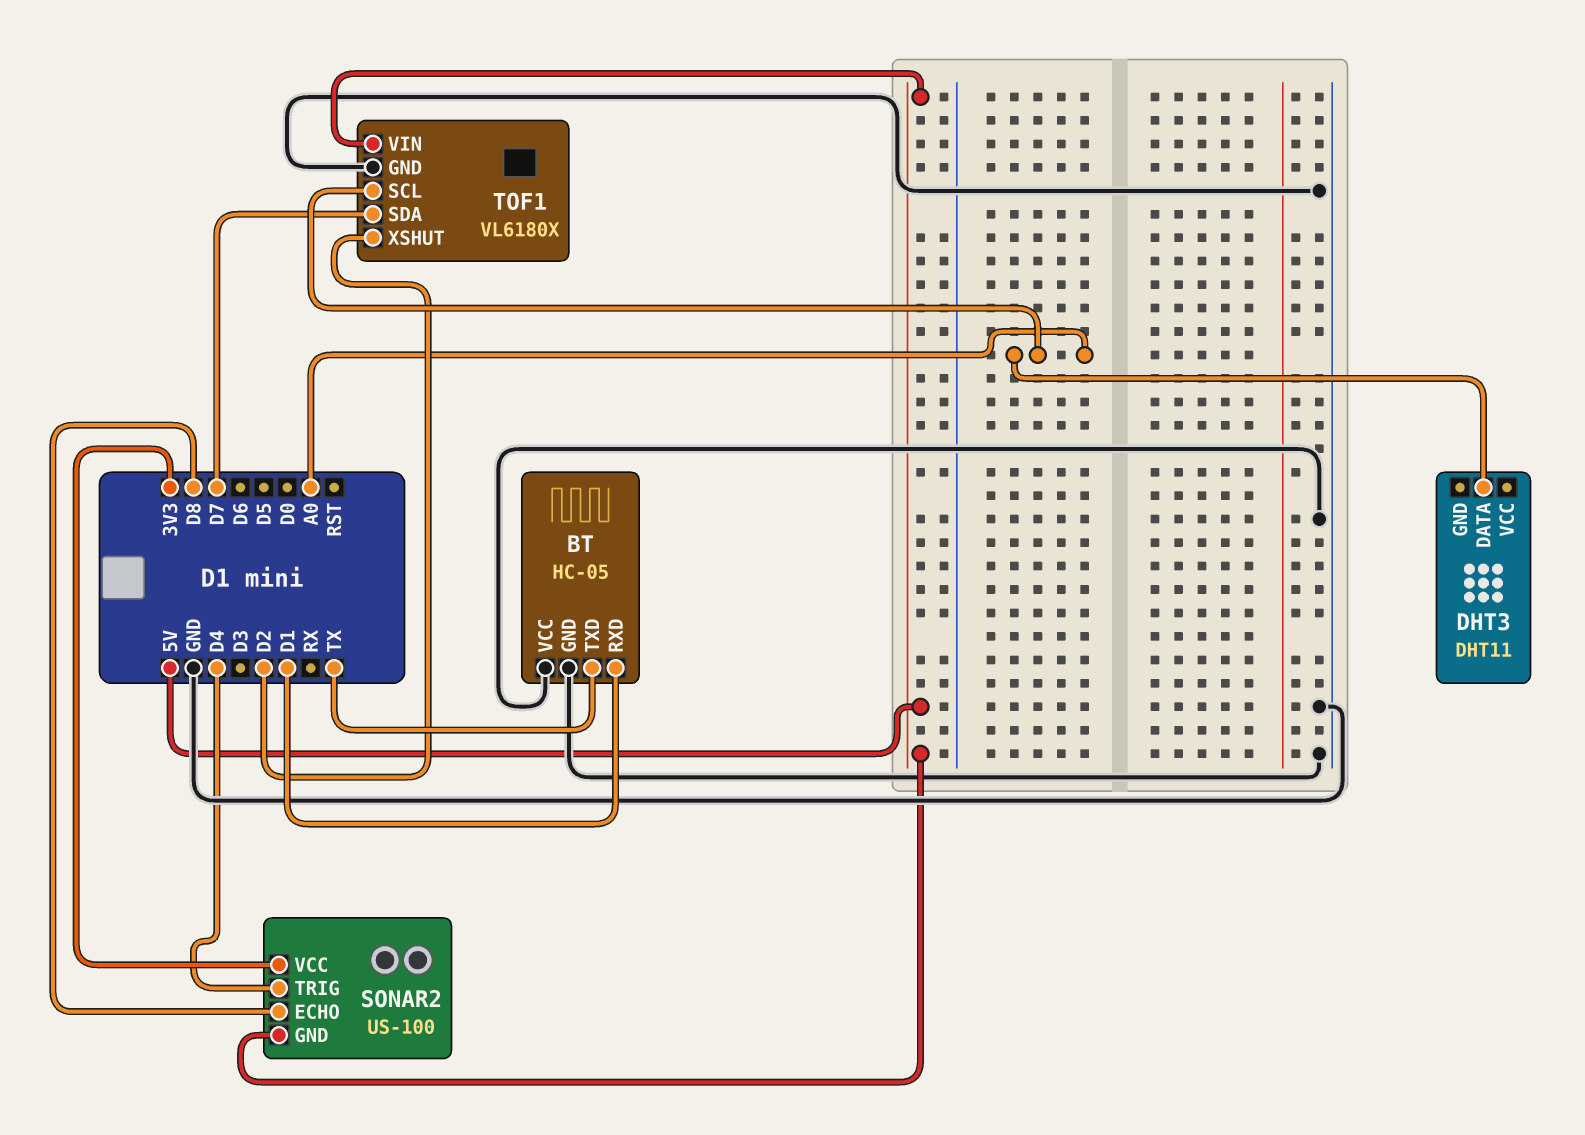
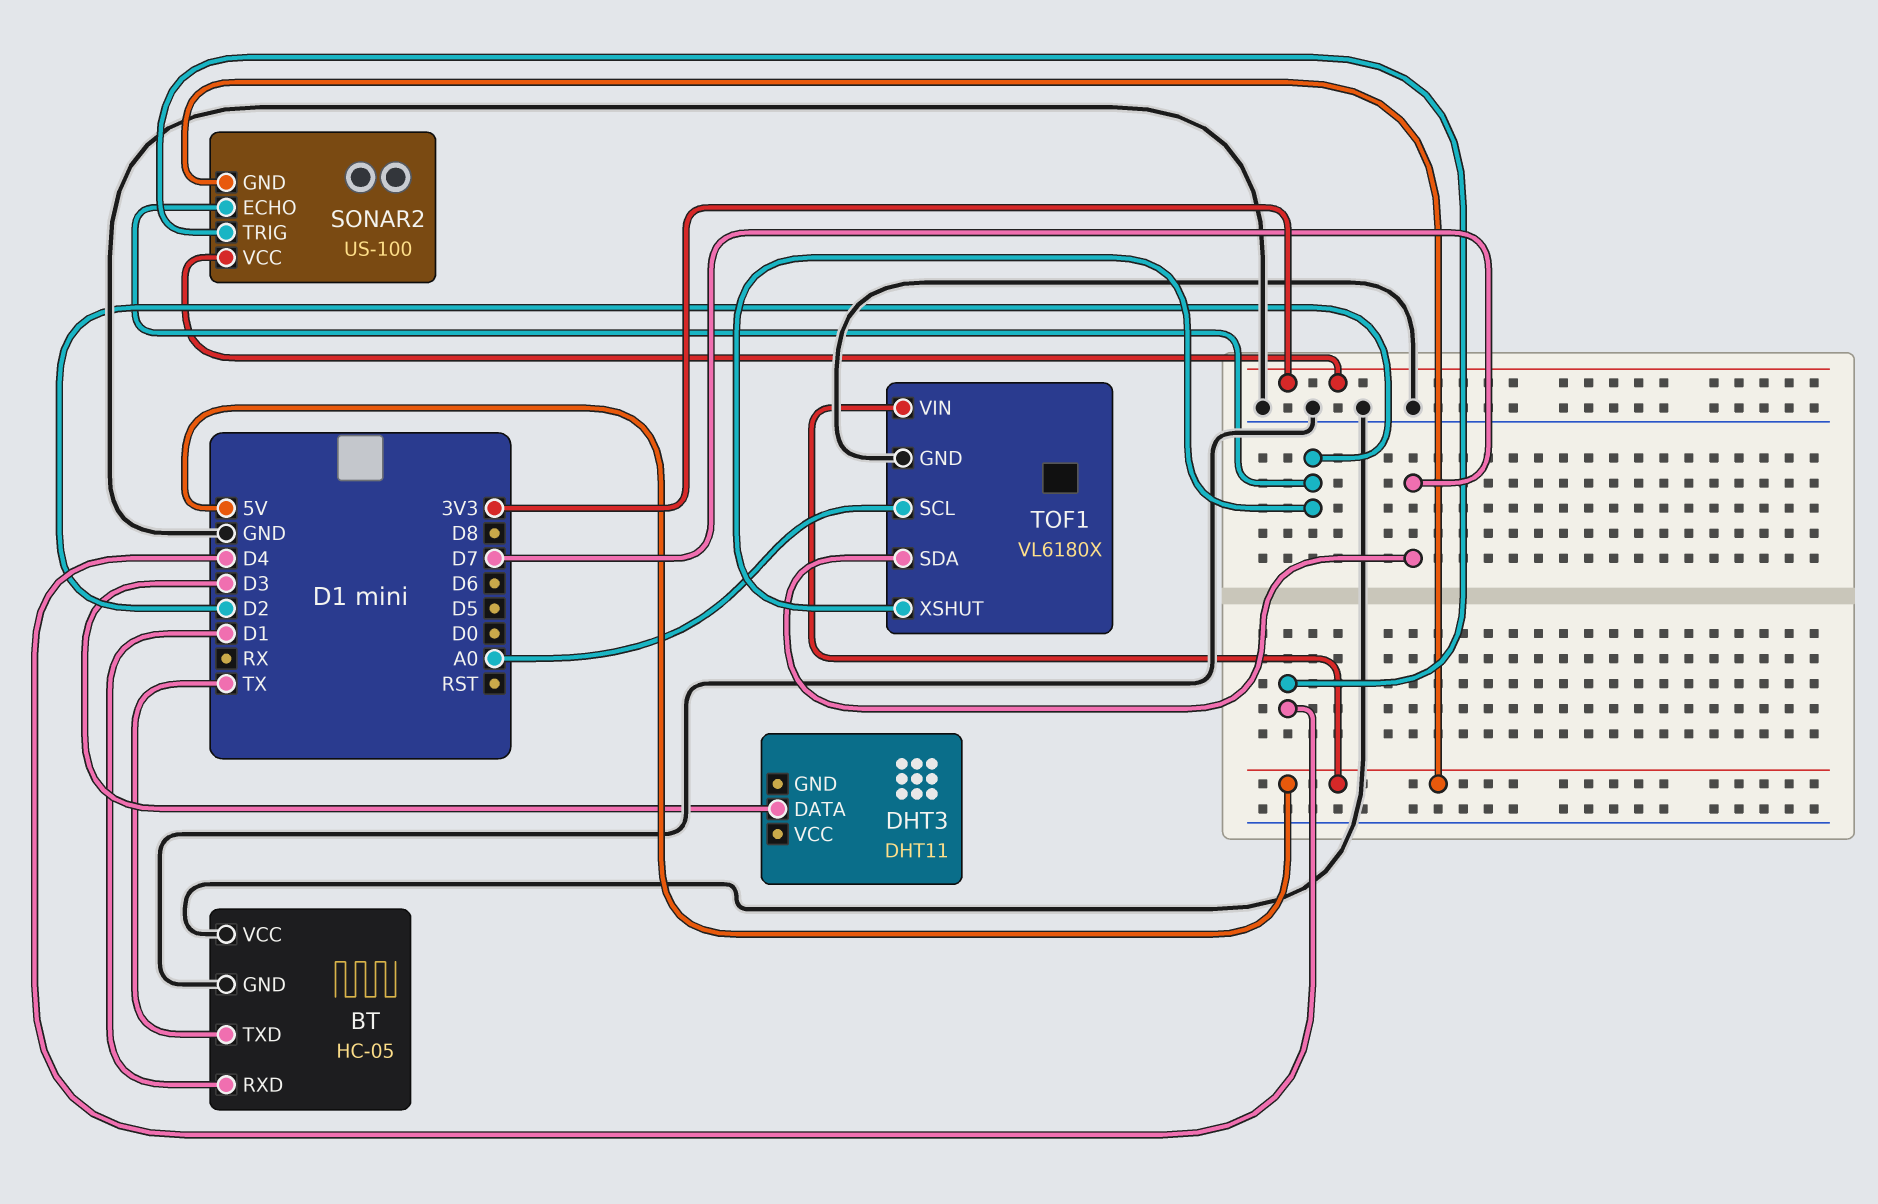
DHT3 pin DATA: A0 -> D3
SONAR2 pin ECHO: D8 -> D2

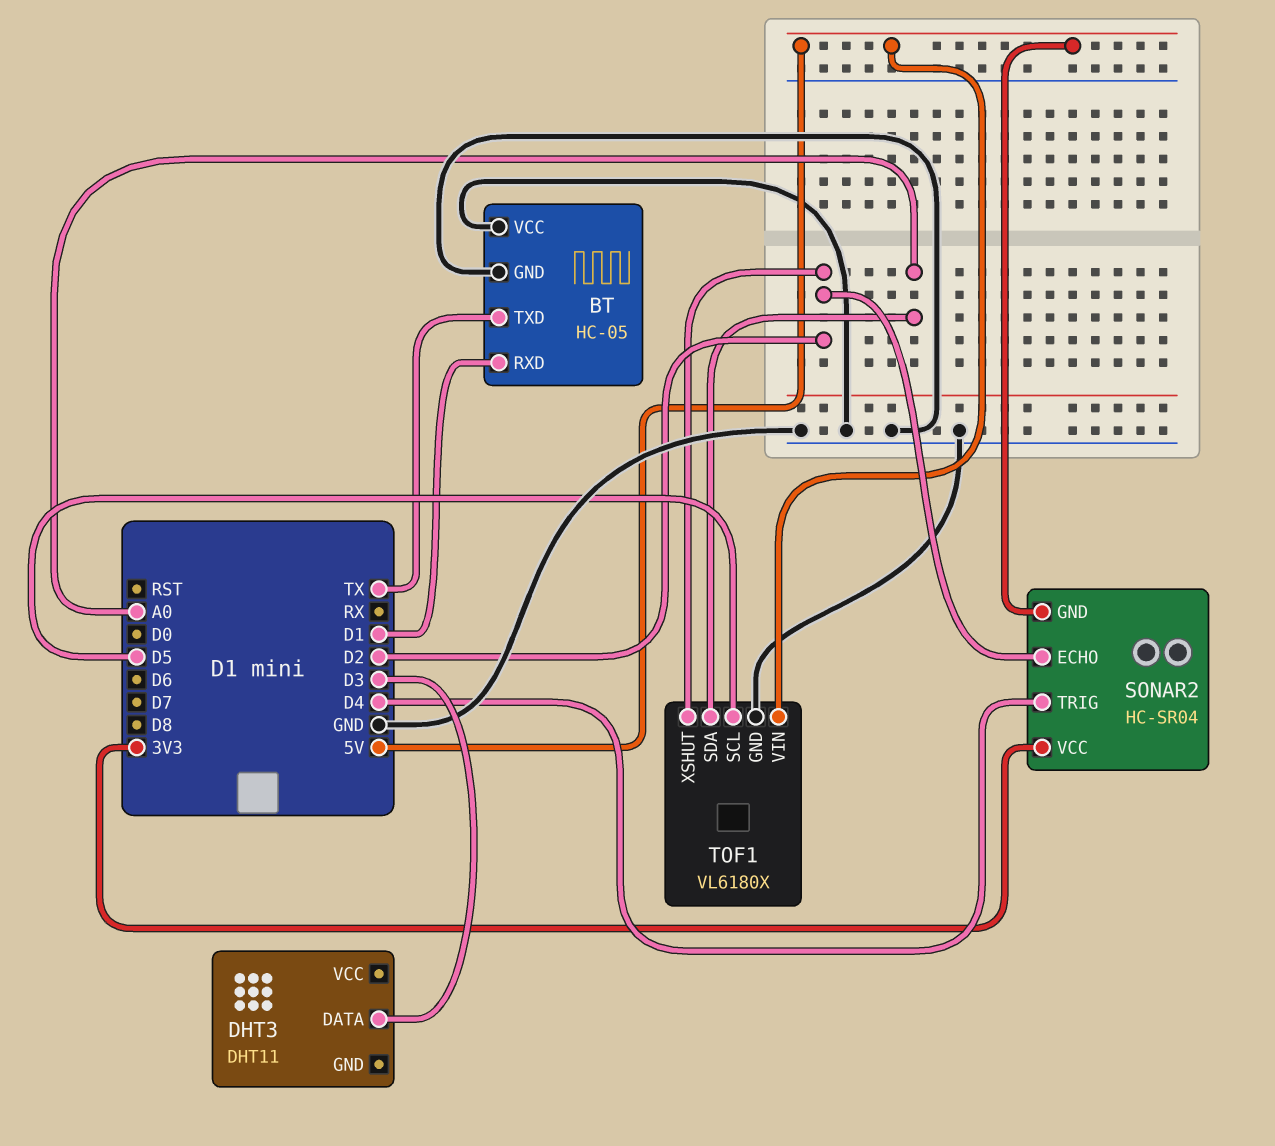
SONAR2: US-100 -> HC-SR04
TOF1 pin SCL: A0 -> D5
TOF1 pin SDA: D7 -> A0

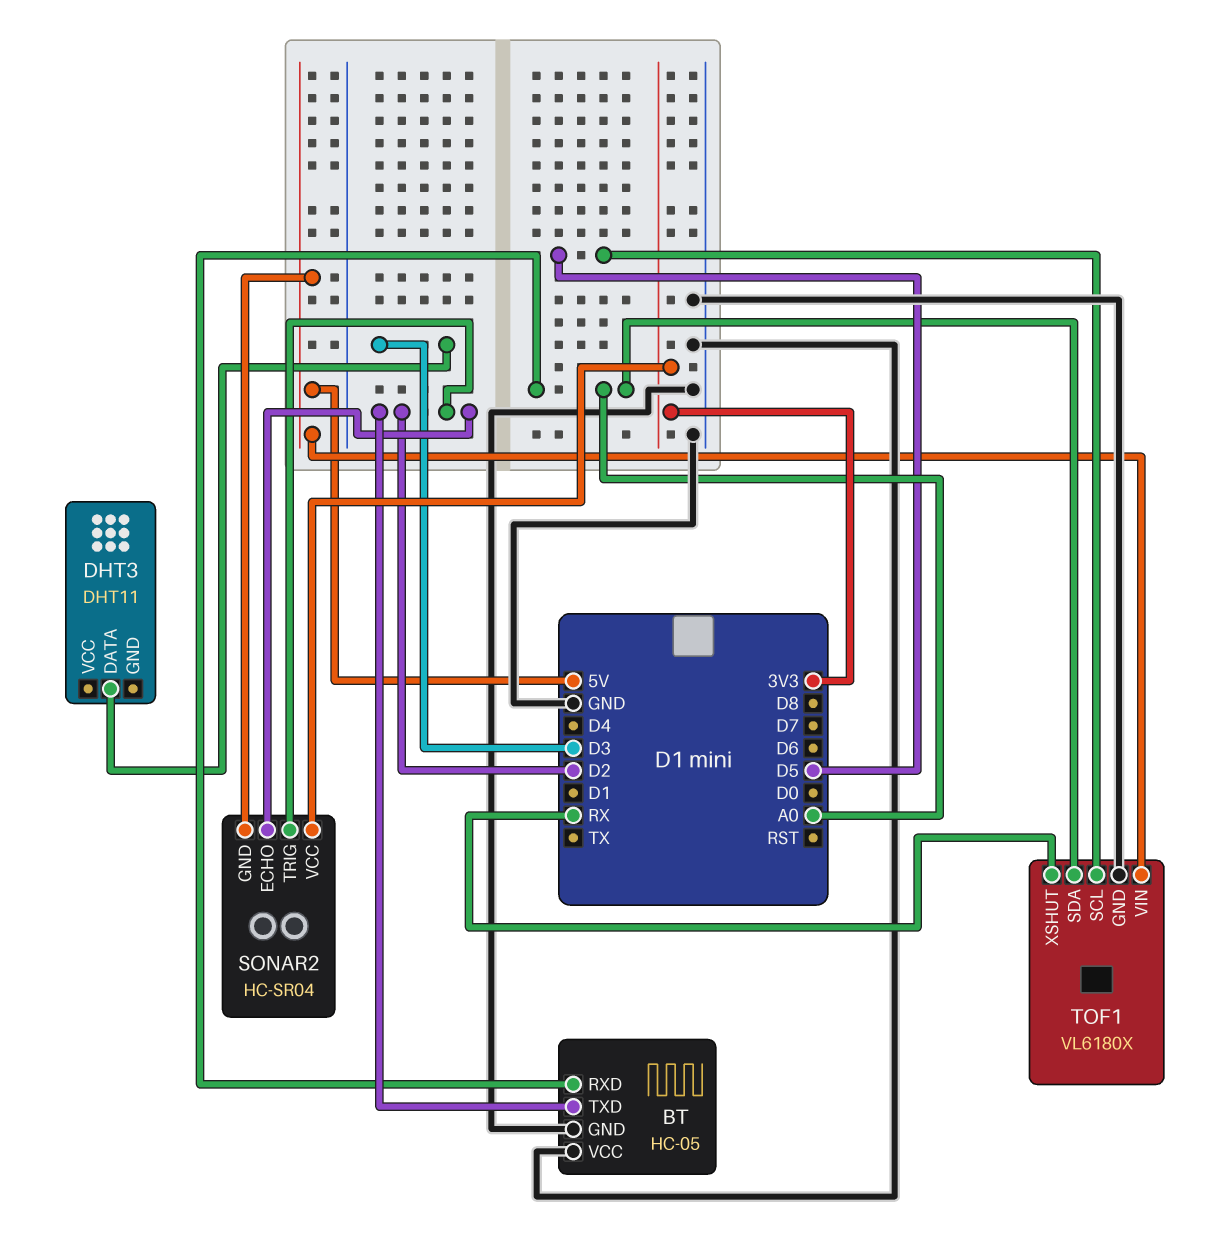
BT pin RXD: D1 -> A0
BT pin TXD: TX -> D2
SONAR2 pin TRIG: D4 -> D2
TOF1 pin XSHUT: D2 -> RX

